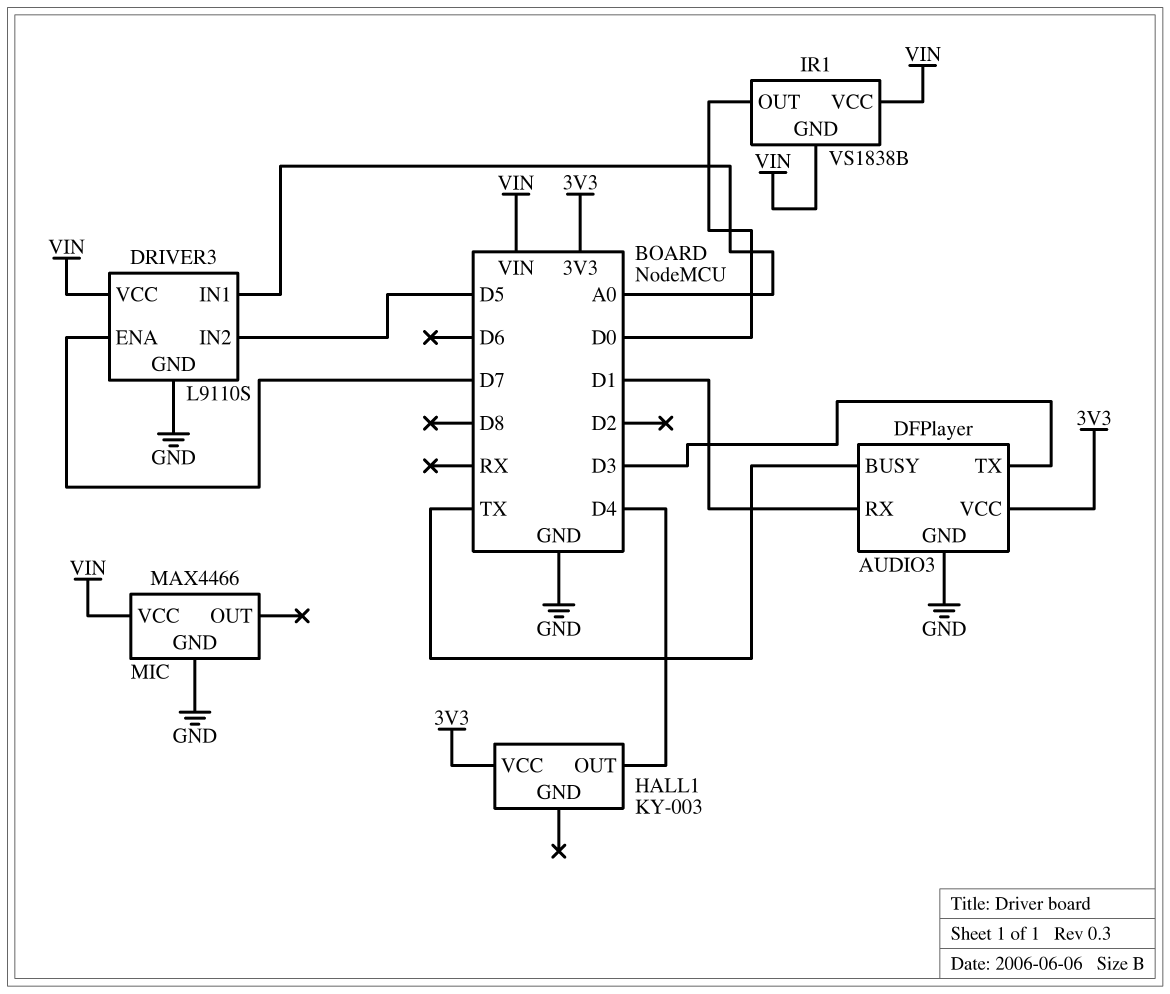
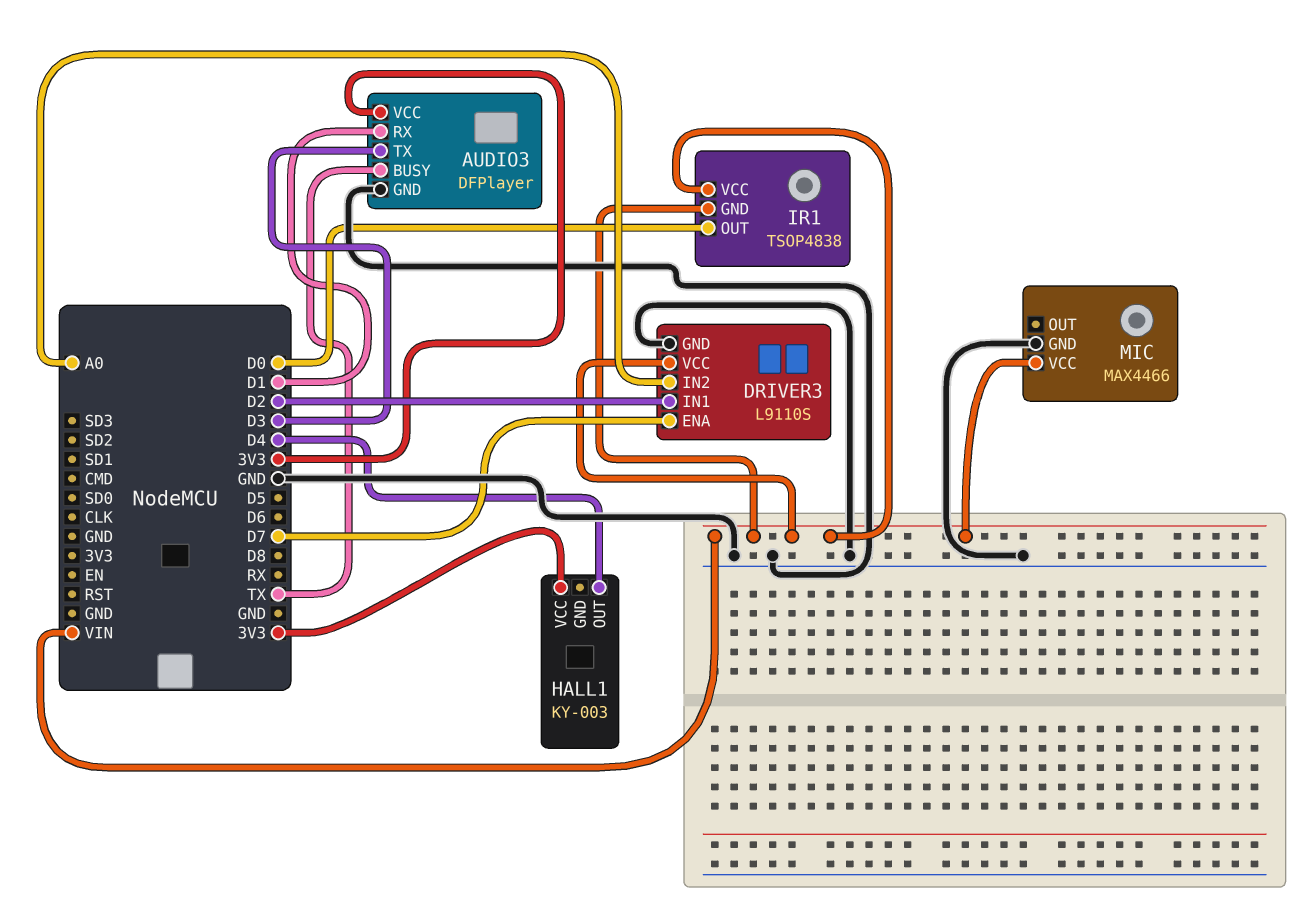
DRIVER3 pin IN1: A0 -> D2
DRIVER3 pin IN2: D5 -> A0
IR1: VS1838B -> TSOP4838

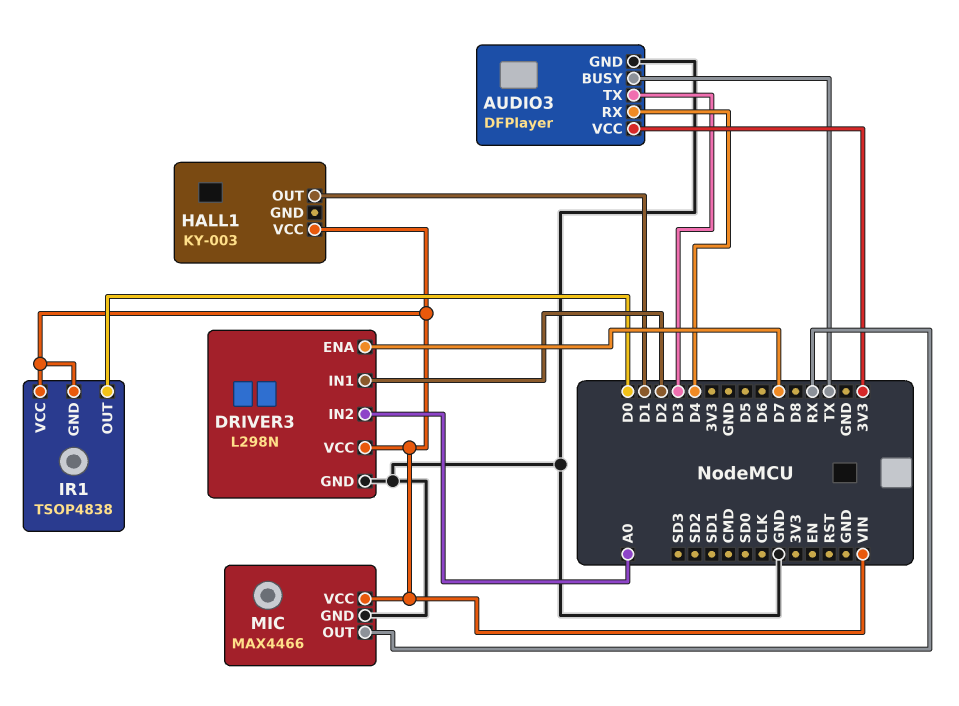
AUDIO3 pin RX: D1 -> D4
DRIVER3: L9110S -> L298N
HALL1 pin OUT: D4 -> D1
HALL1 pin VCC: 3V3 -> VIN
MIC pin OUT: none -> RX

